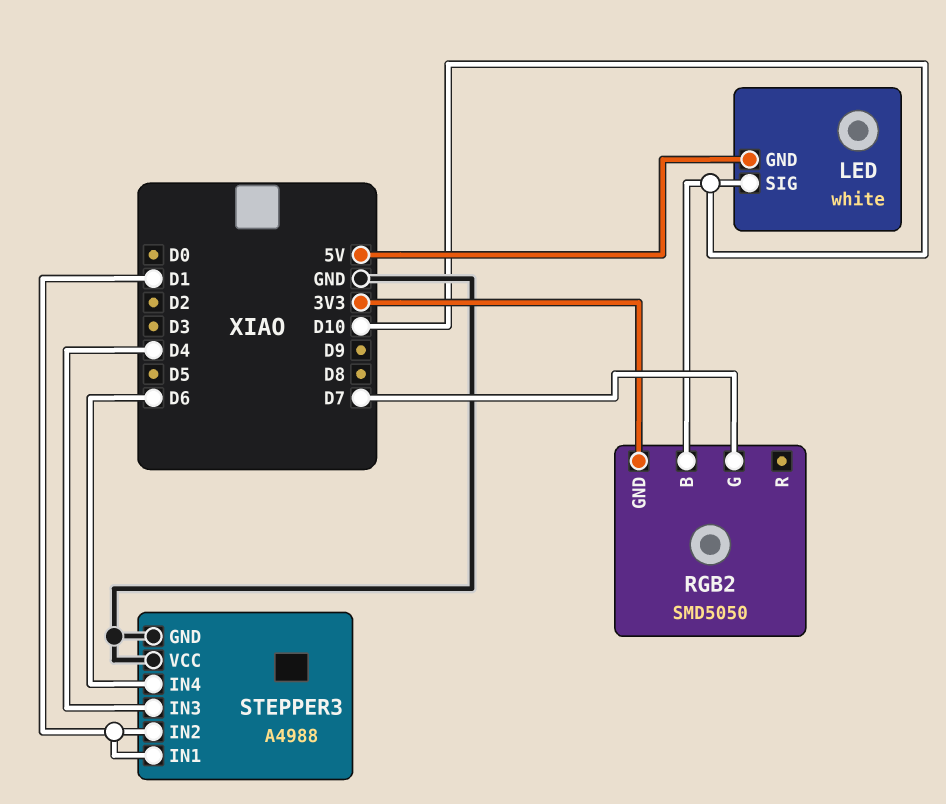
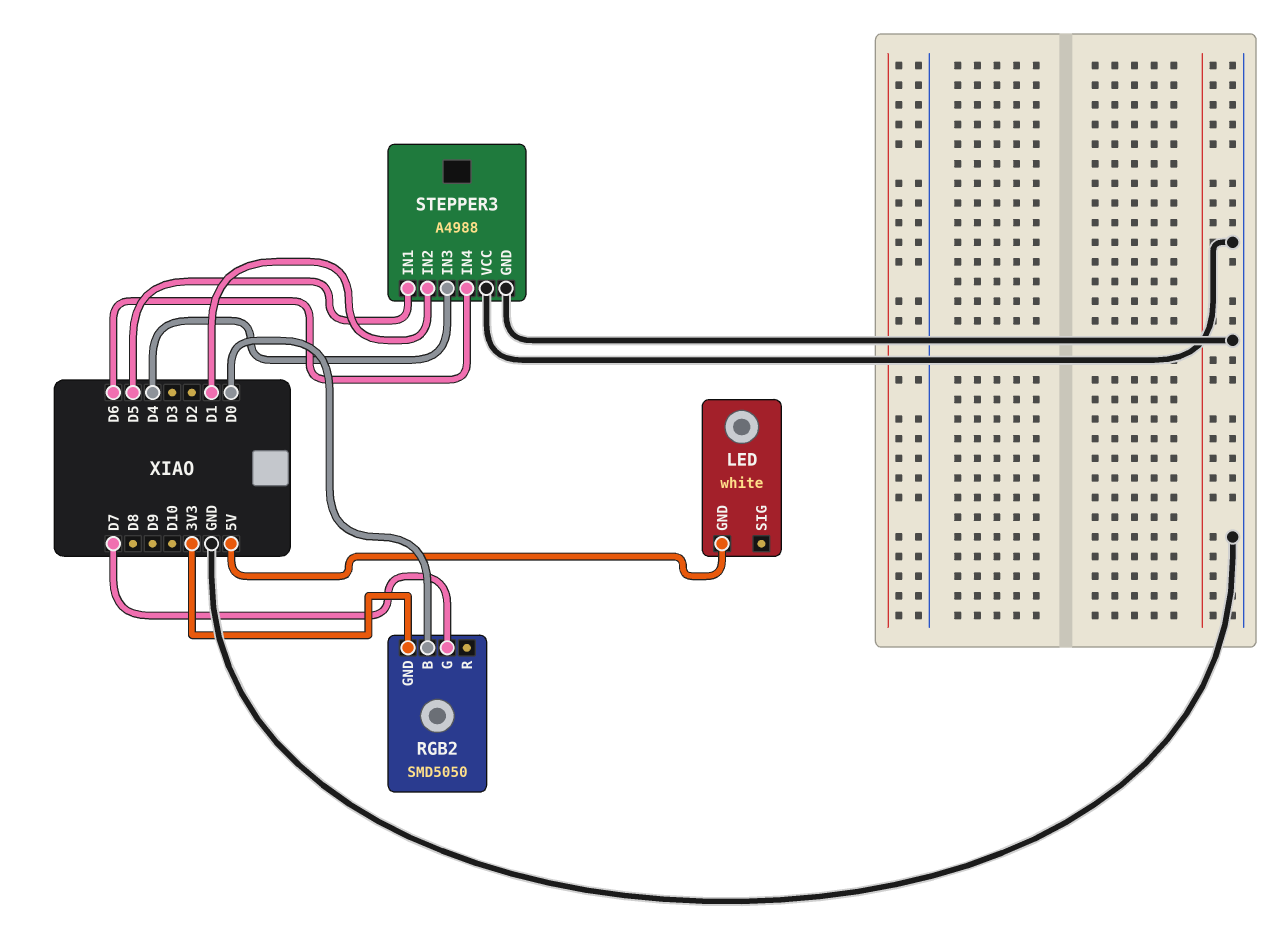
LED pin SIG: D10 -> none
RGB2 pin B: D10 -> D0
STEPPER3 pin IN1: D1 -> D5

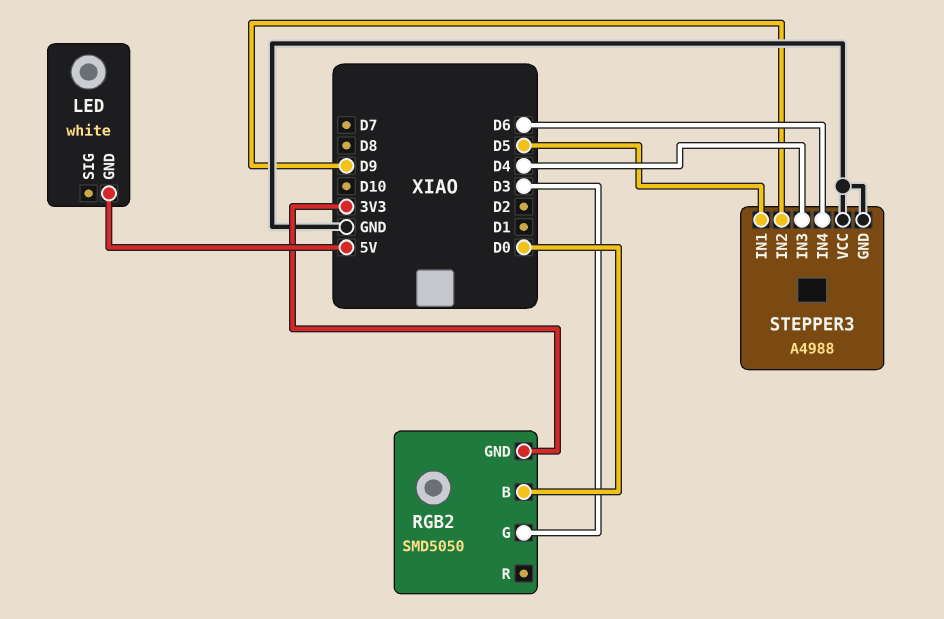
RGB2 pin G: D7 -> D3
STEPPER3 pin IN2: D1 -> D9

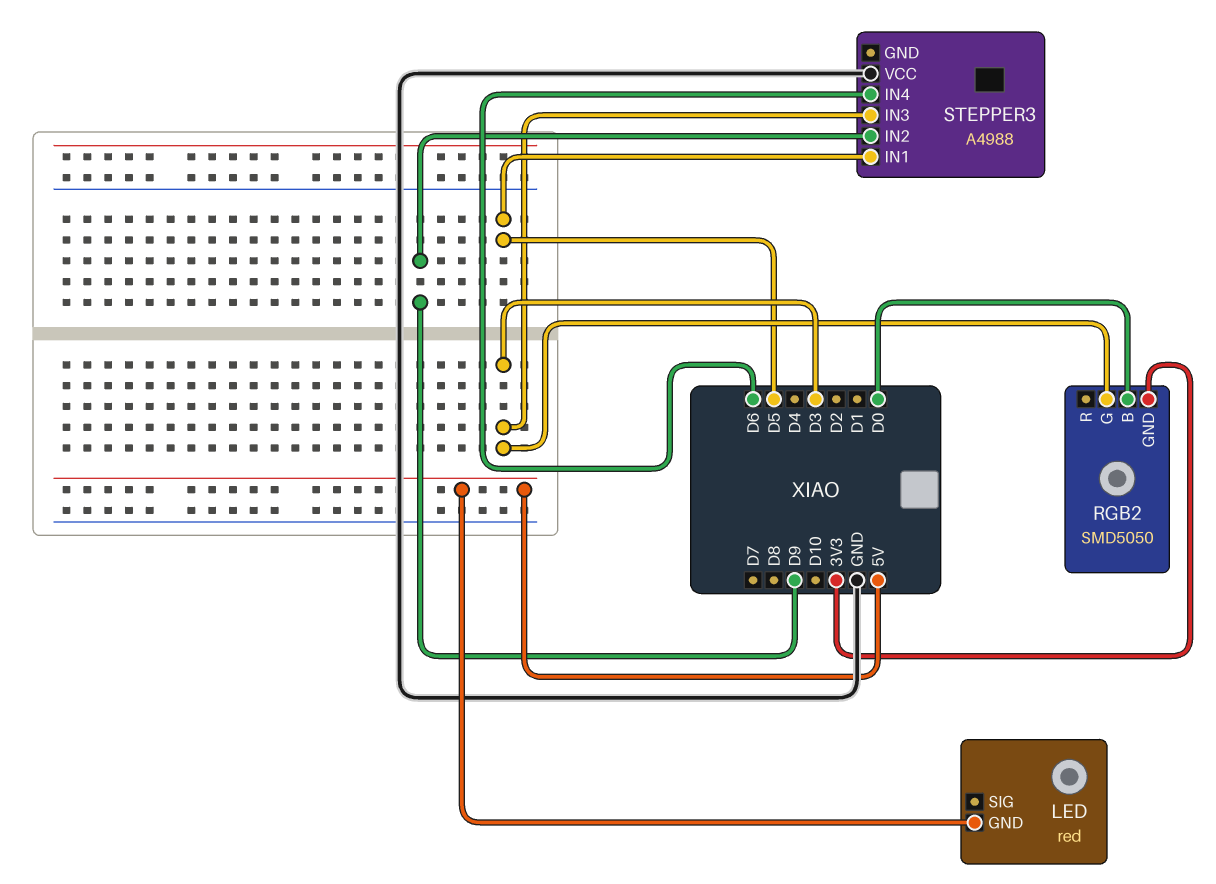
LED: white -> red
STEPPER3 pin GND: GND -> none
STEPPER3 pin IN3: D4 -> D3

